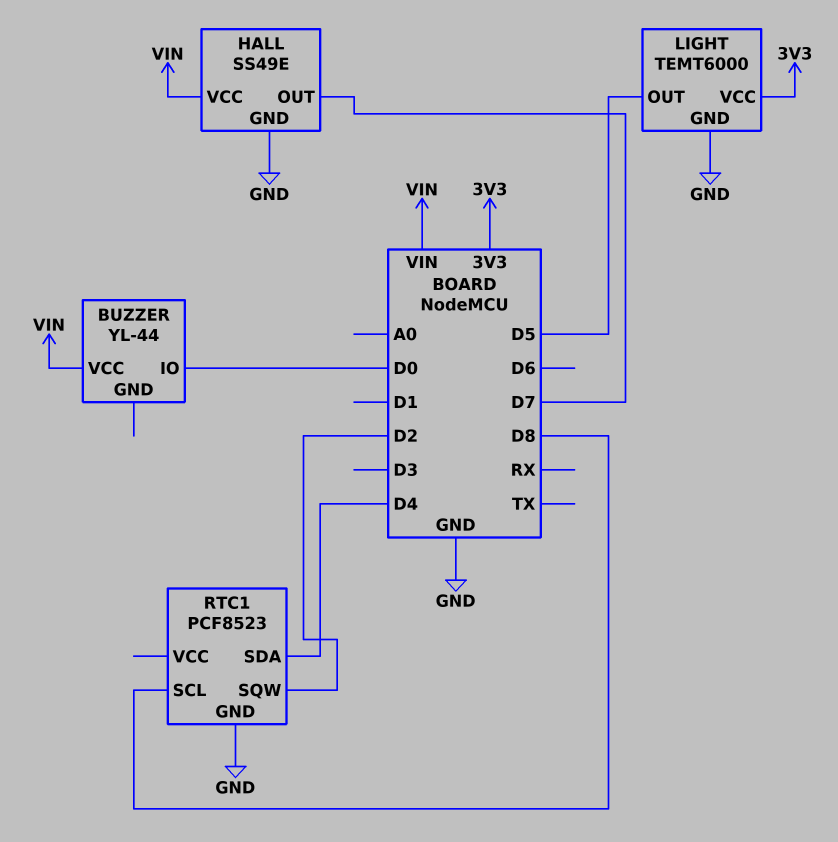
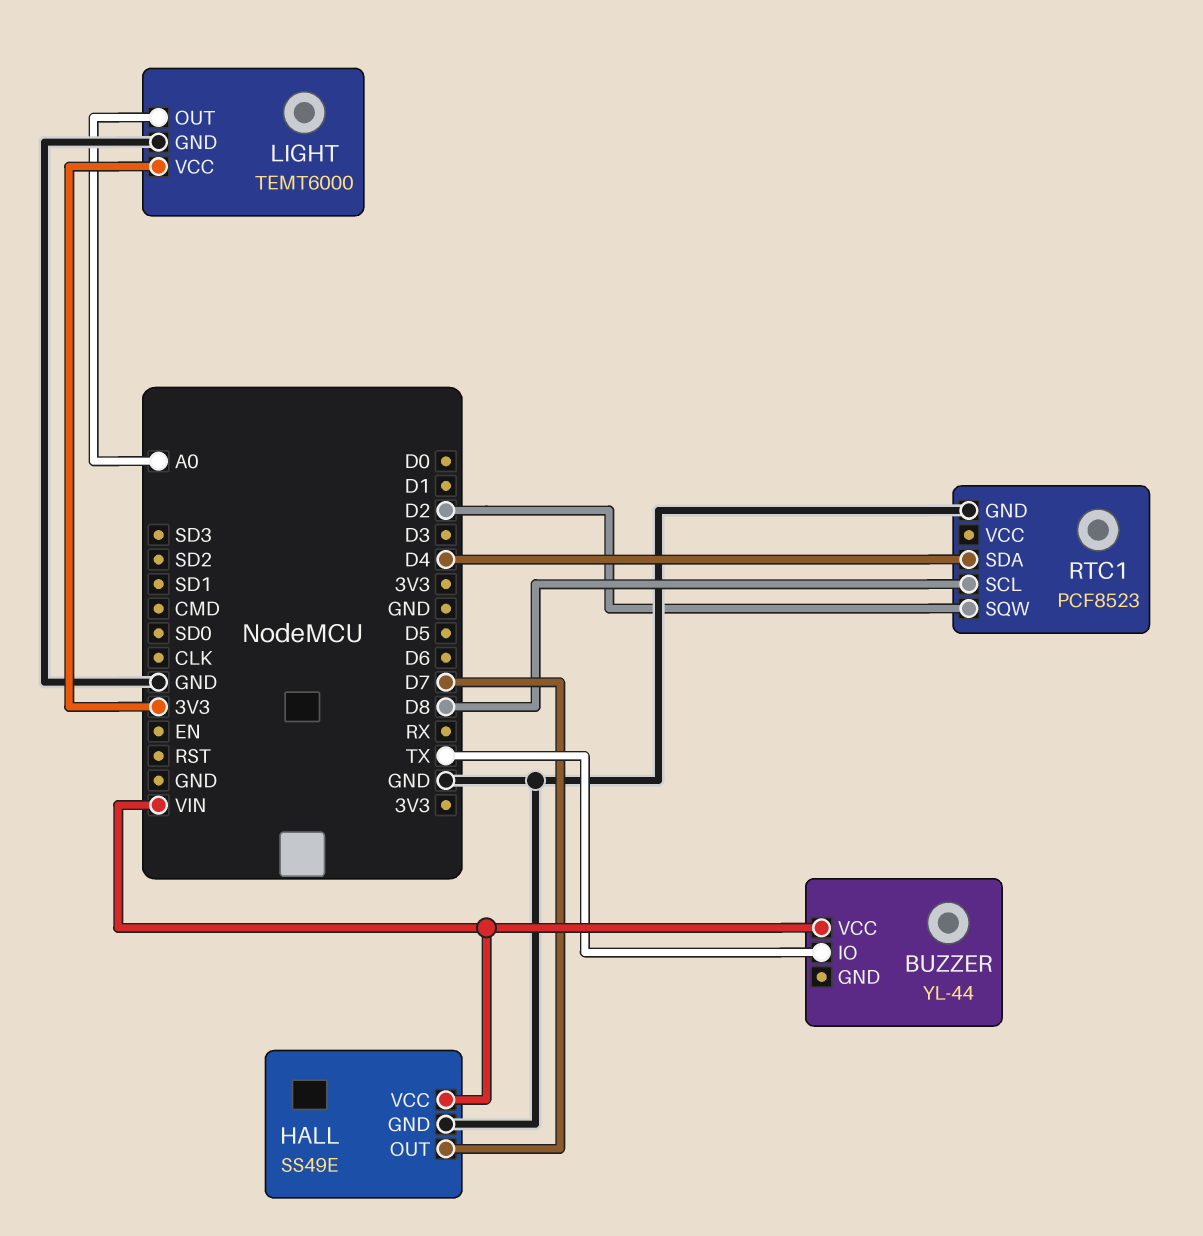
BUZZER pin IO: D0 -> TX
LIGHT pin OUT: D5 -> A0

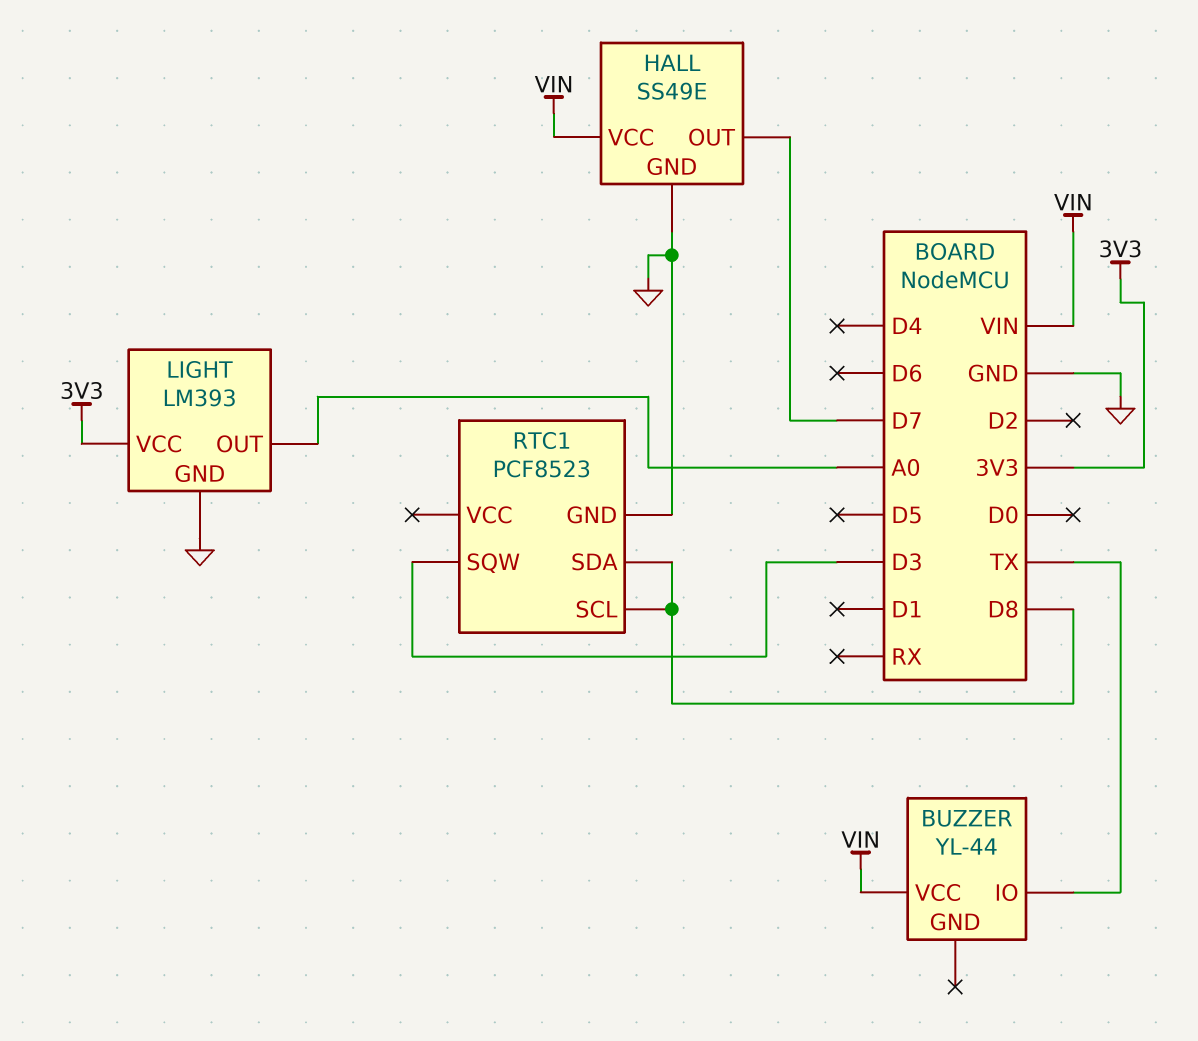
LIGHT: TEMT6000 -> LM393
RTC1 pin SDA: D4 -> D8
RTC1 pin SQW: D2 -> D3

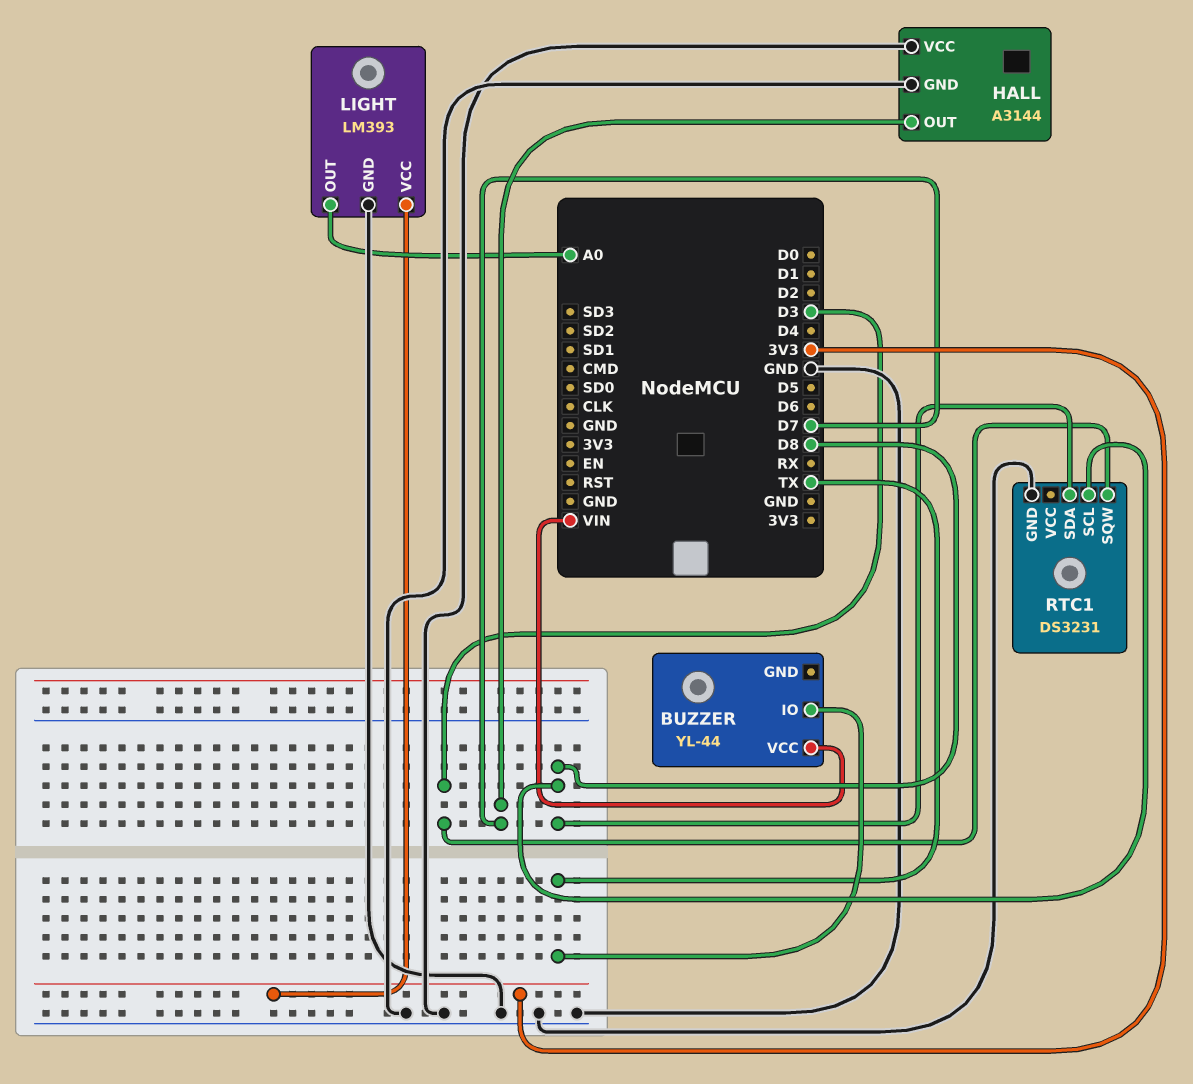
HALL: SS49E -> A3144
HALL pin VCC: VIN -> GND
RTC1: PCF8523 -> DS3231

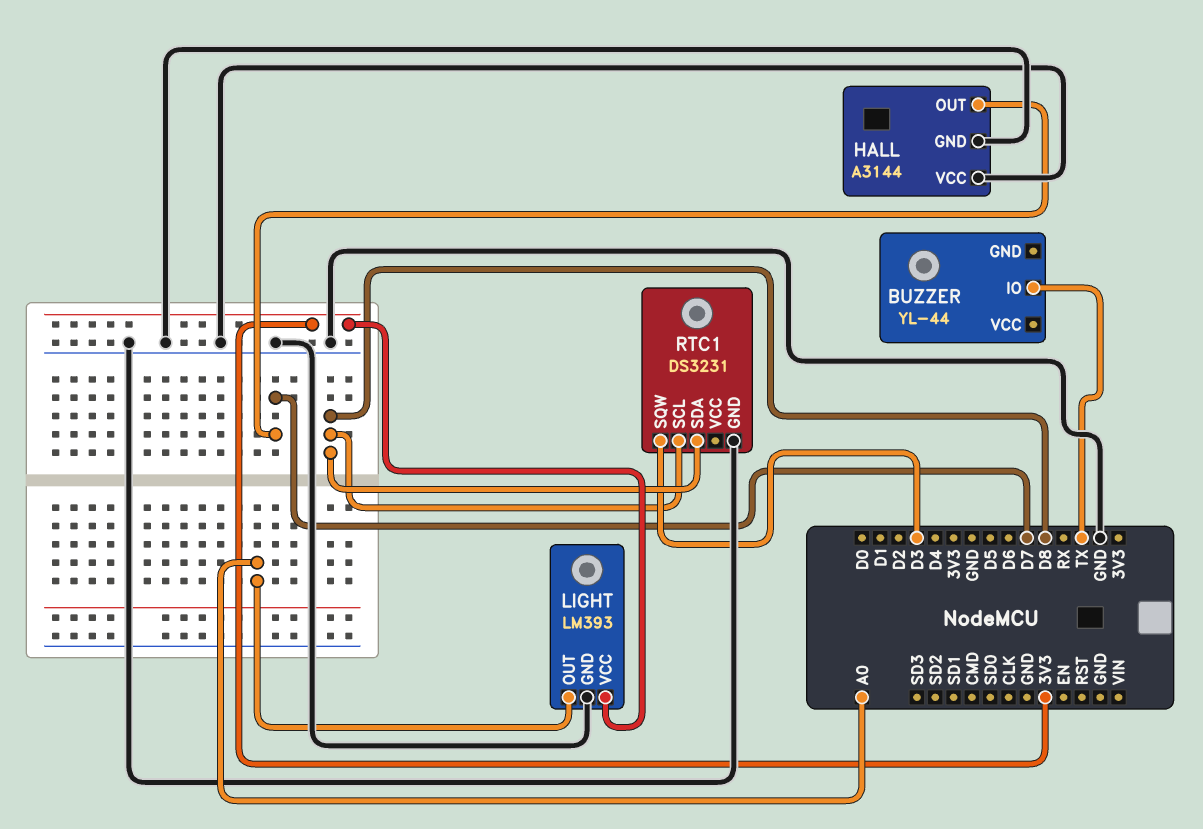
BUZZER pin VCC: VIN -> none

